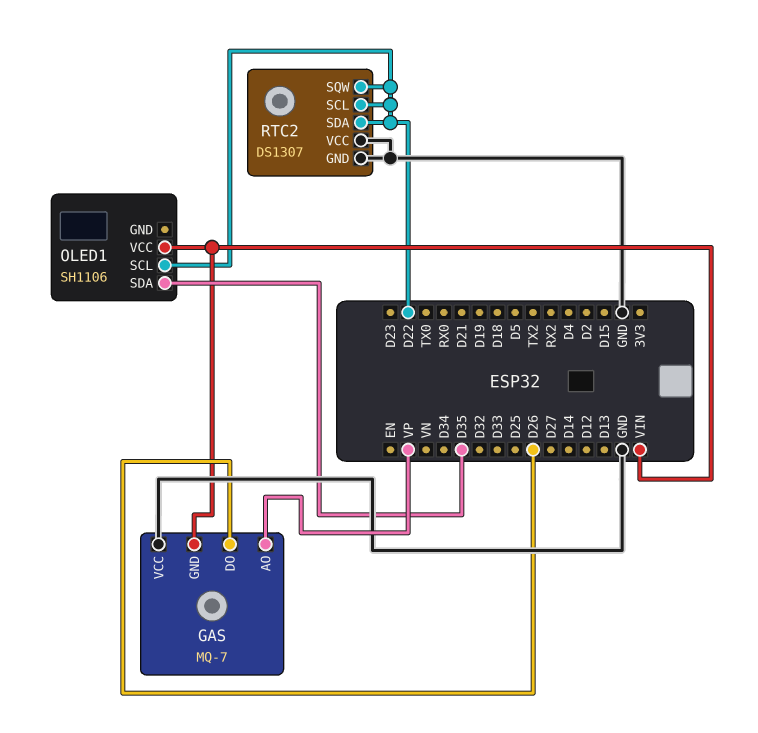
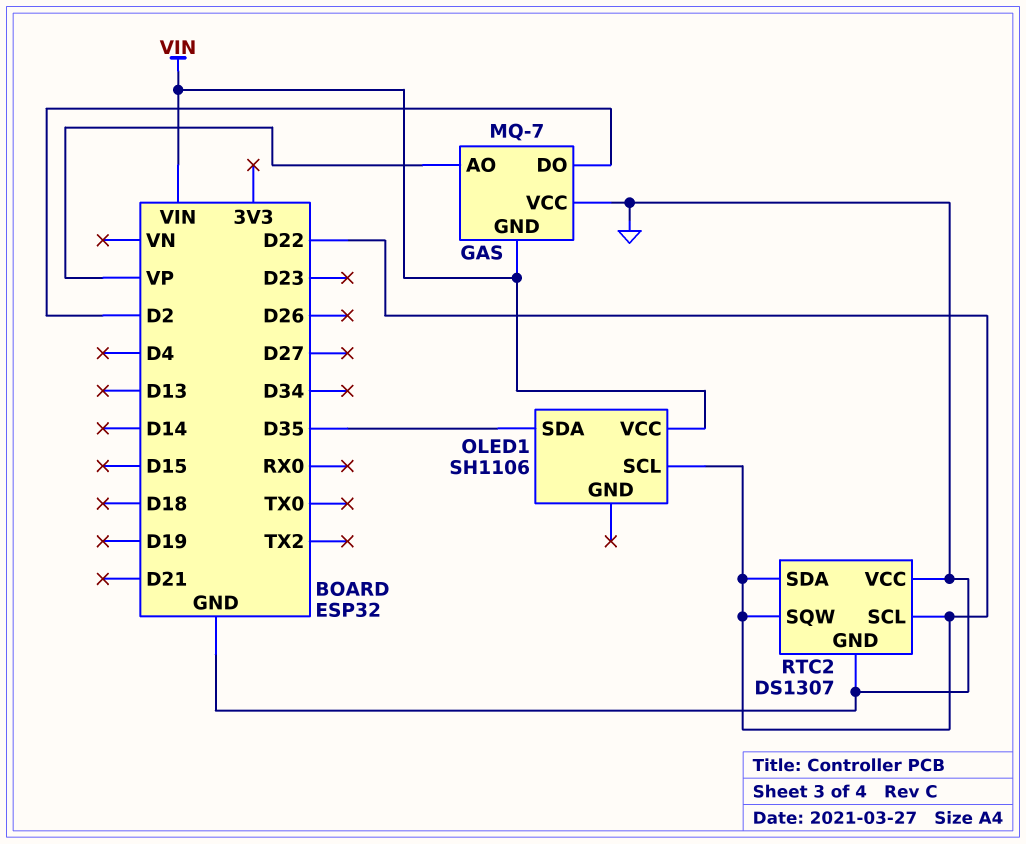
GAS pin DO: D26 -> D2

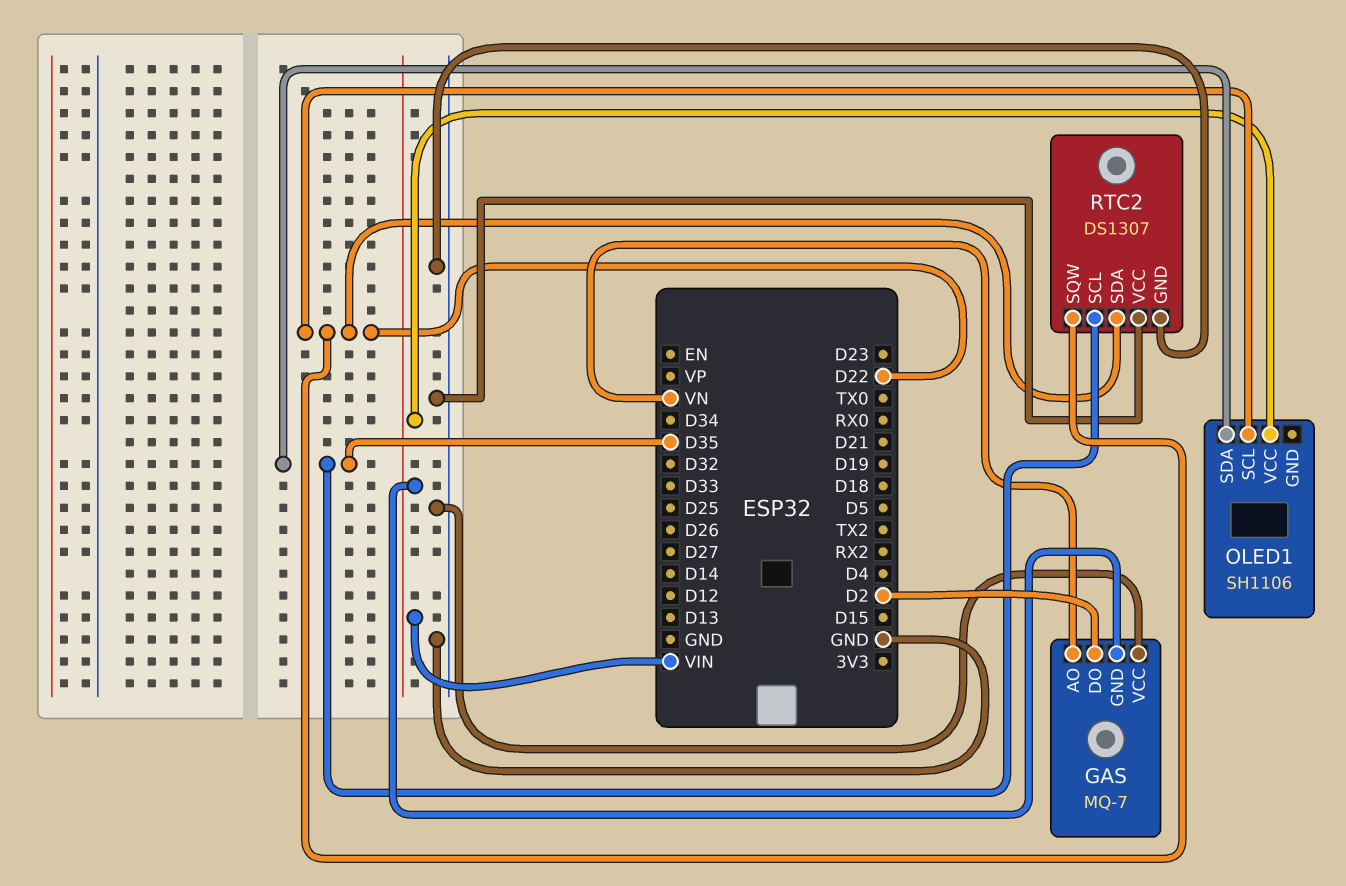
GAS pin AO: VP -> VN
RTC2 pin SCL: D22 -> D35

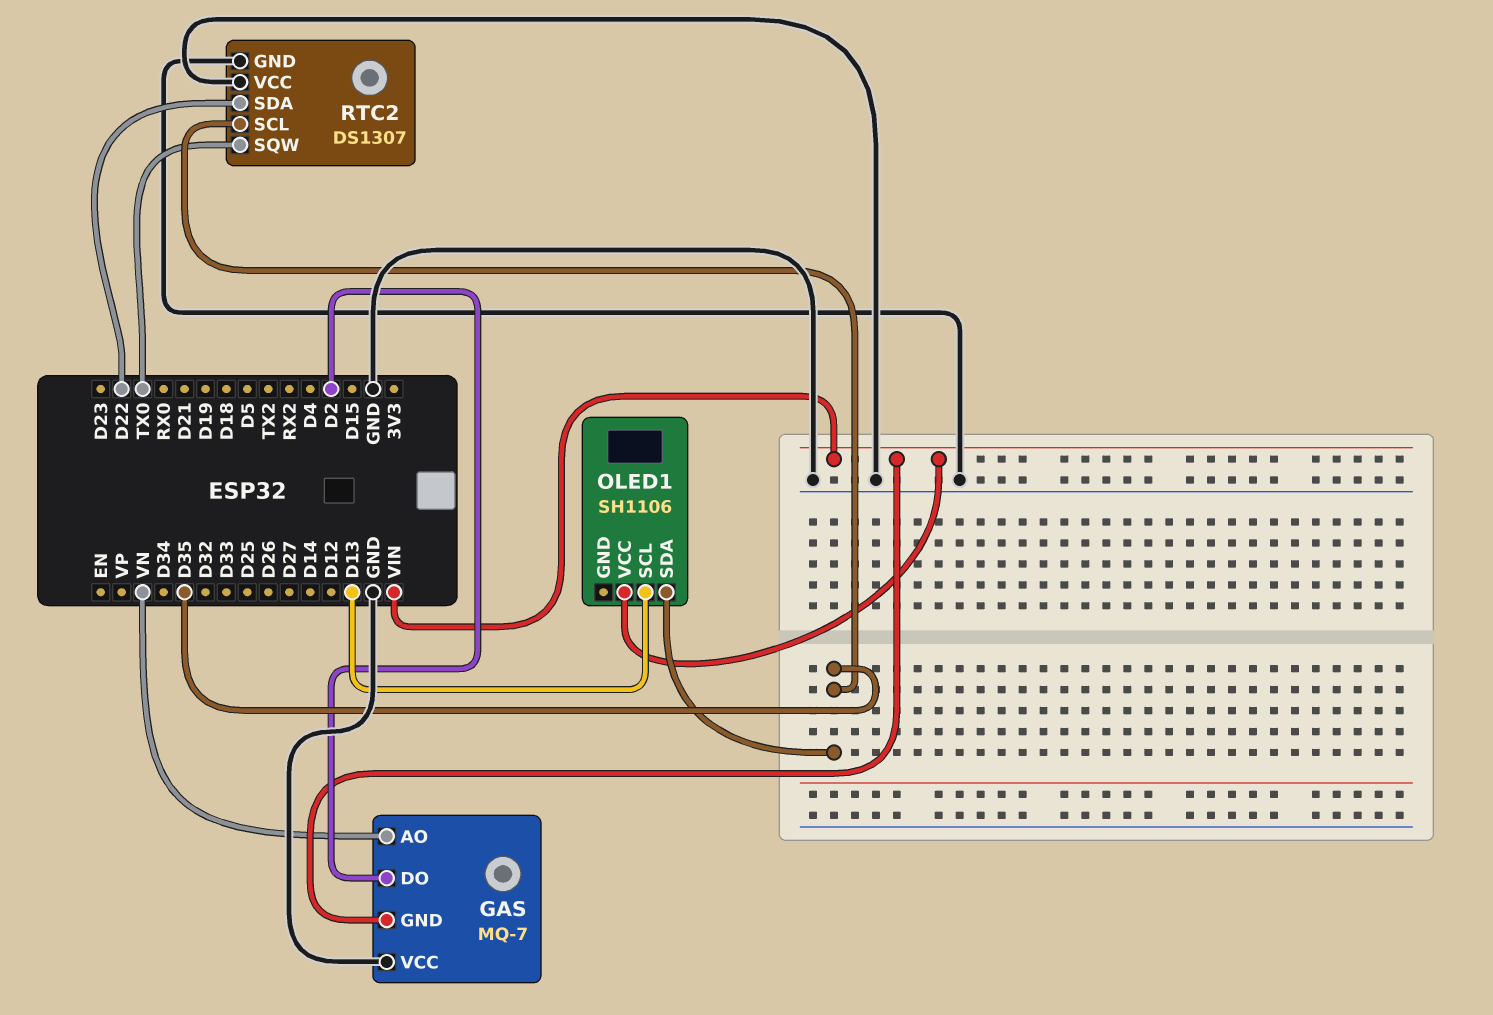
OLED1 pin SCL: D22 -> D13
RTC2 pin SQW: D22 -> TX0

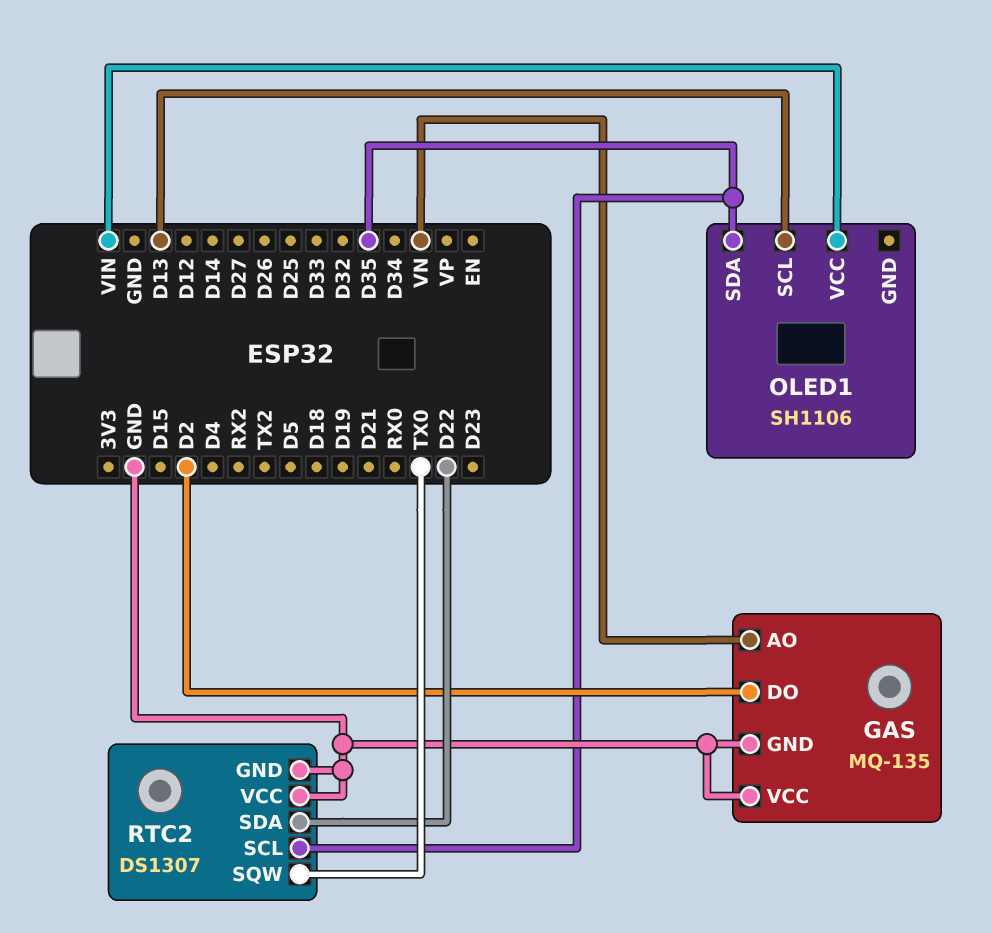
GAS: MQ-7 -> MQ-135
GAS pin GND: VIN -> GND

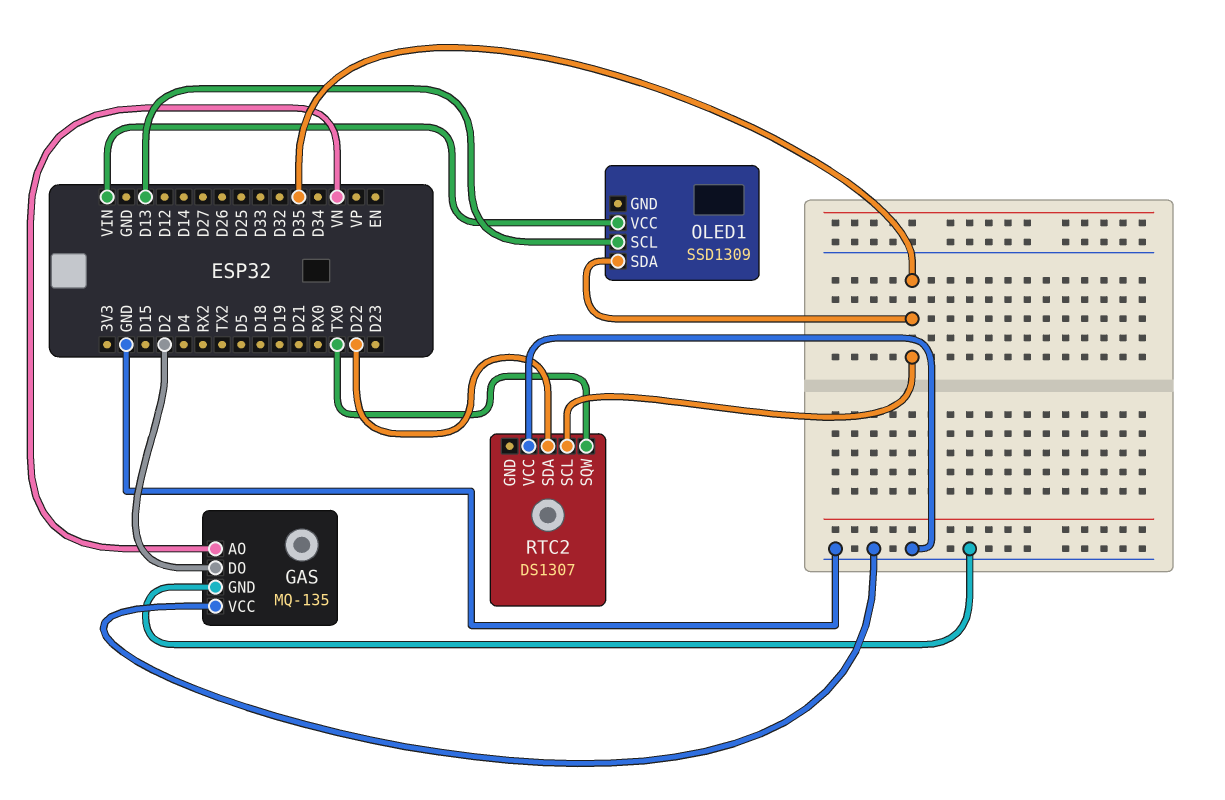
OLED1: SH1106 -> SSD1309
RTC2 pin GND: GND -> none

